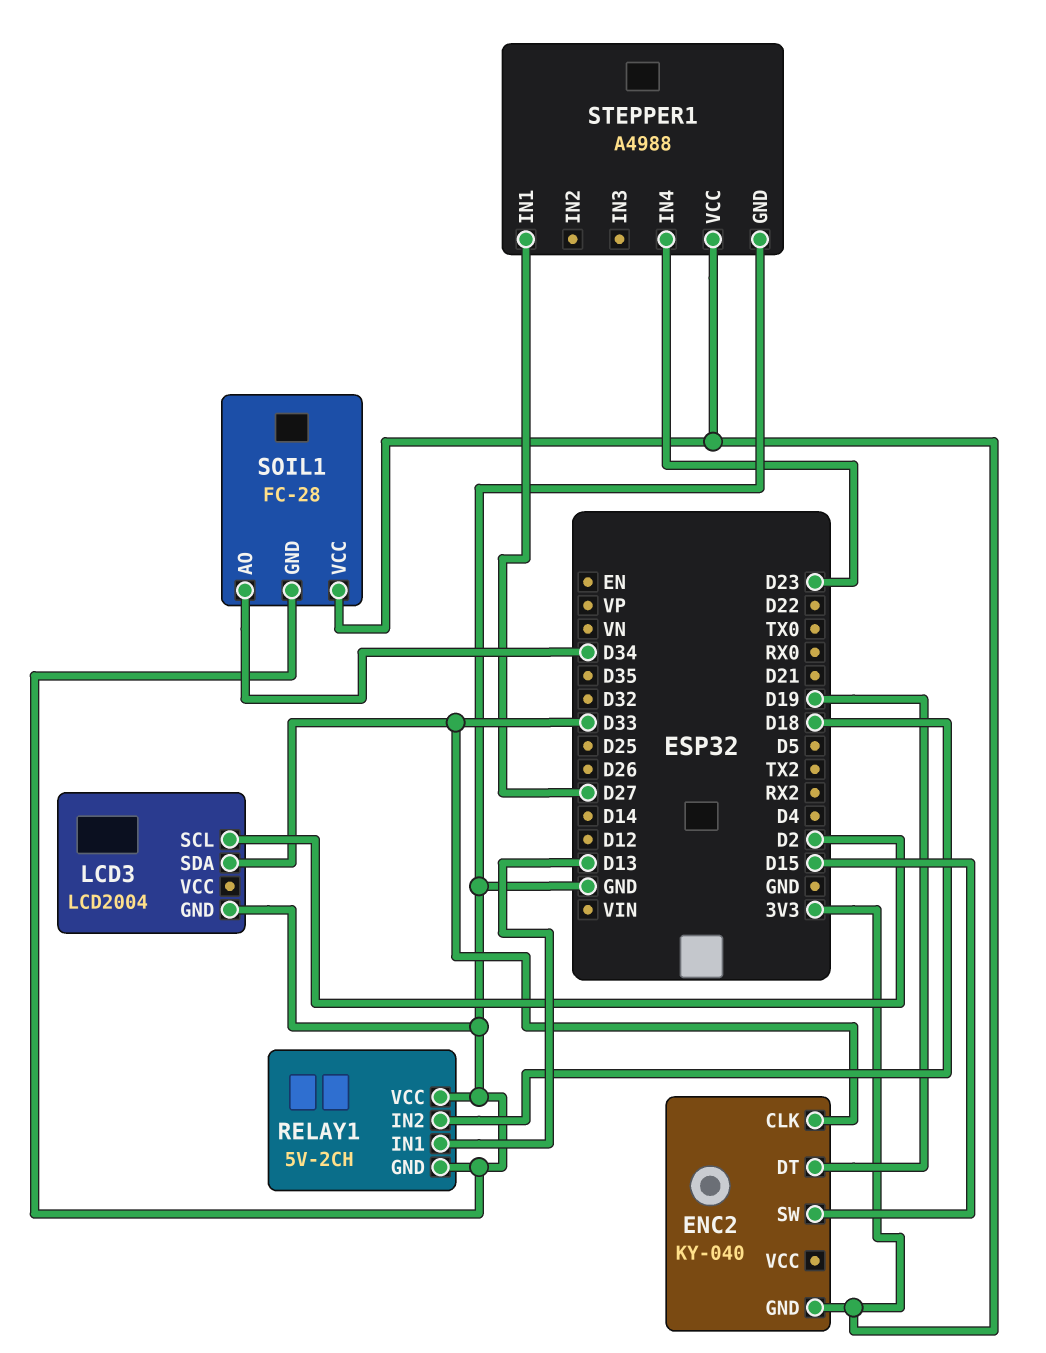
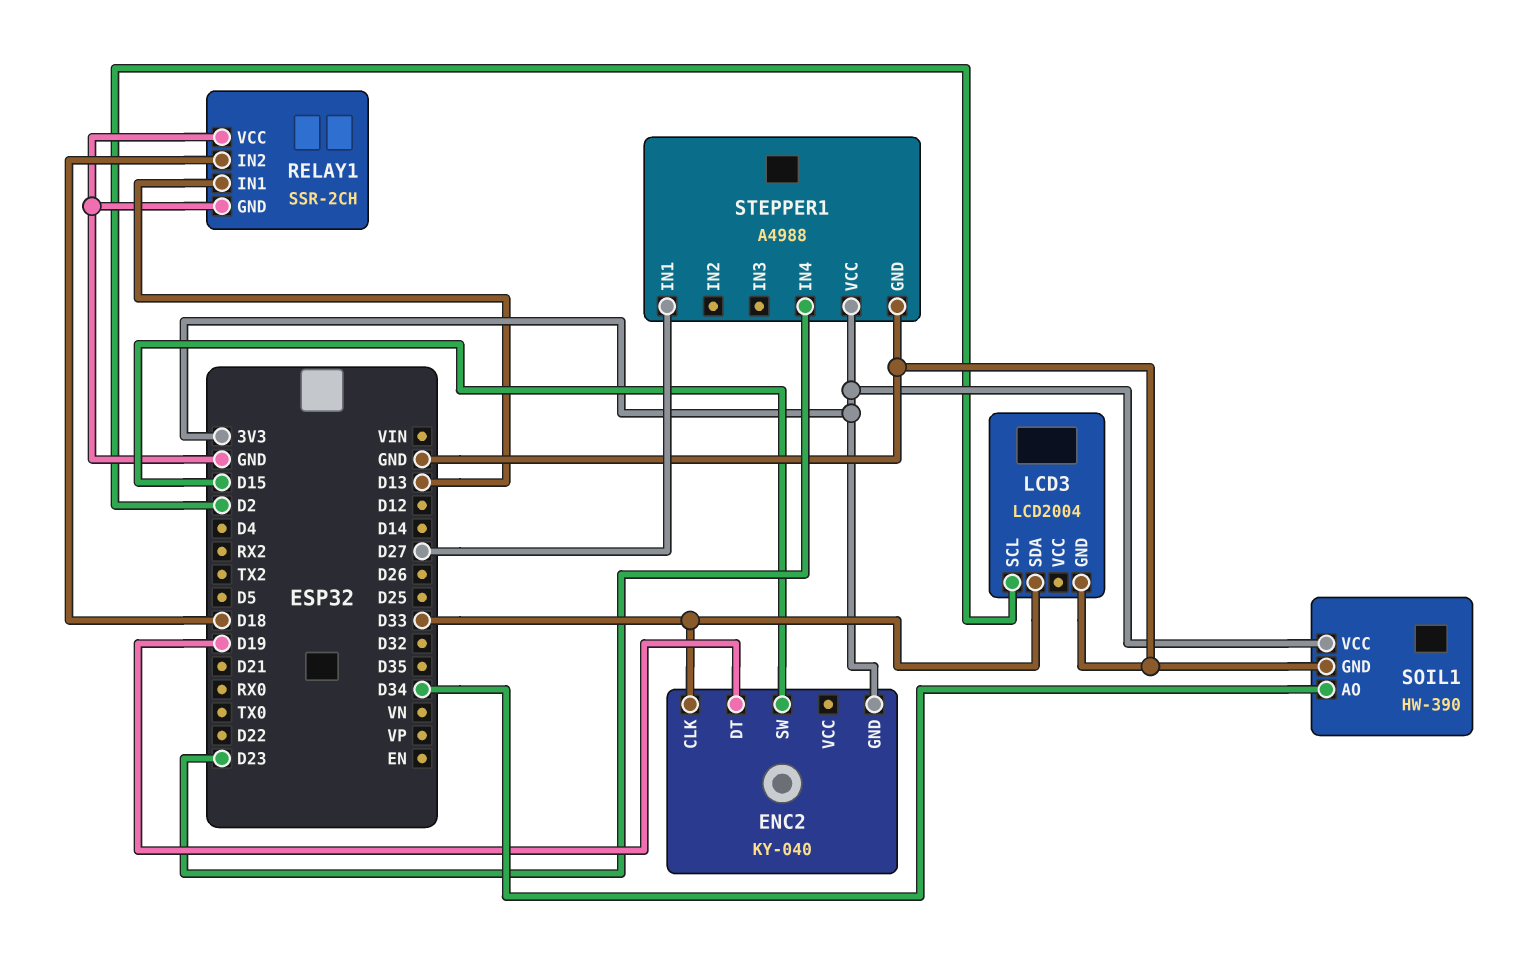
RELAY1: 5V-2CH -> SSR-2CH
SOIL1: FC-28 -> HW-390

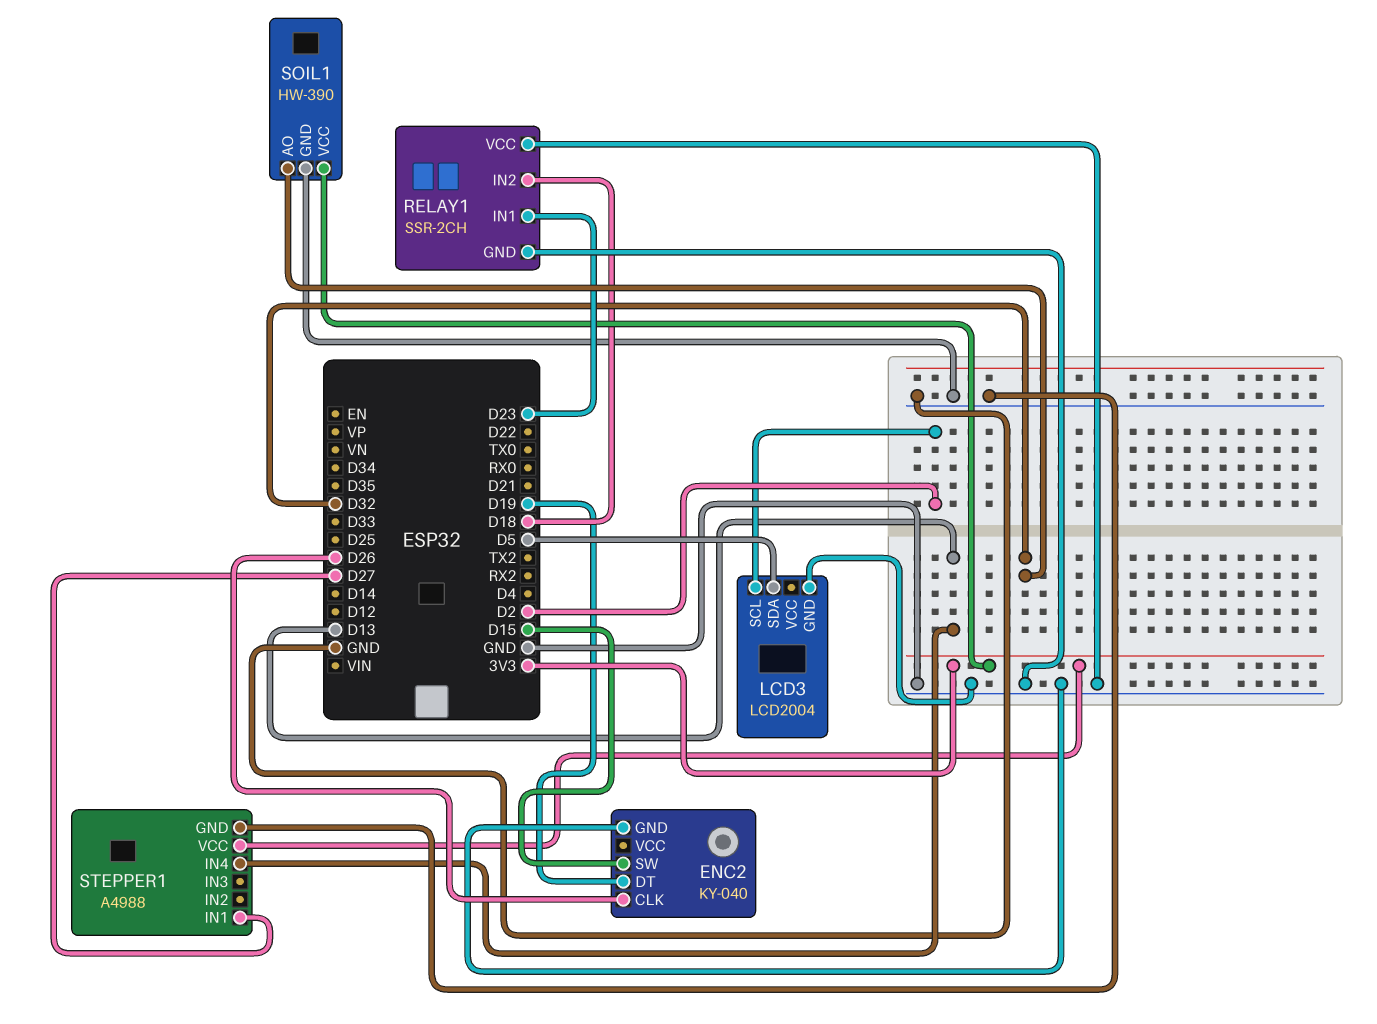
ENC2 pin CLK: D33 -> D26
ENC2 pin GND: 3V3 -> GND
LCD3 pin SDA: D33 -> D5
RELAY1 pin IN1: D13 -> D23
SOIL1 pin AO: D34 -> D32
STEPPER1 pin IN4: D23 -> D13

